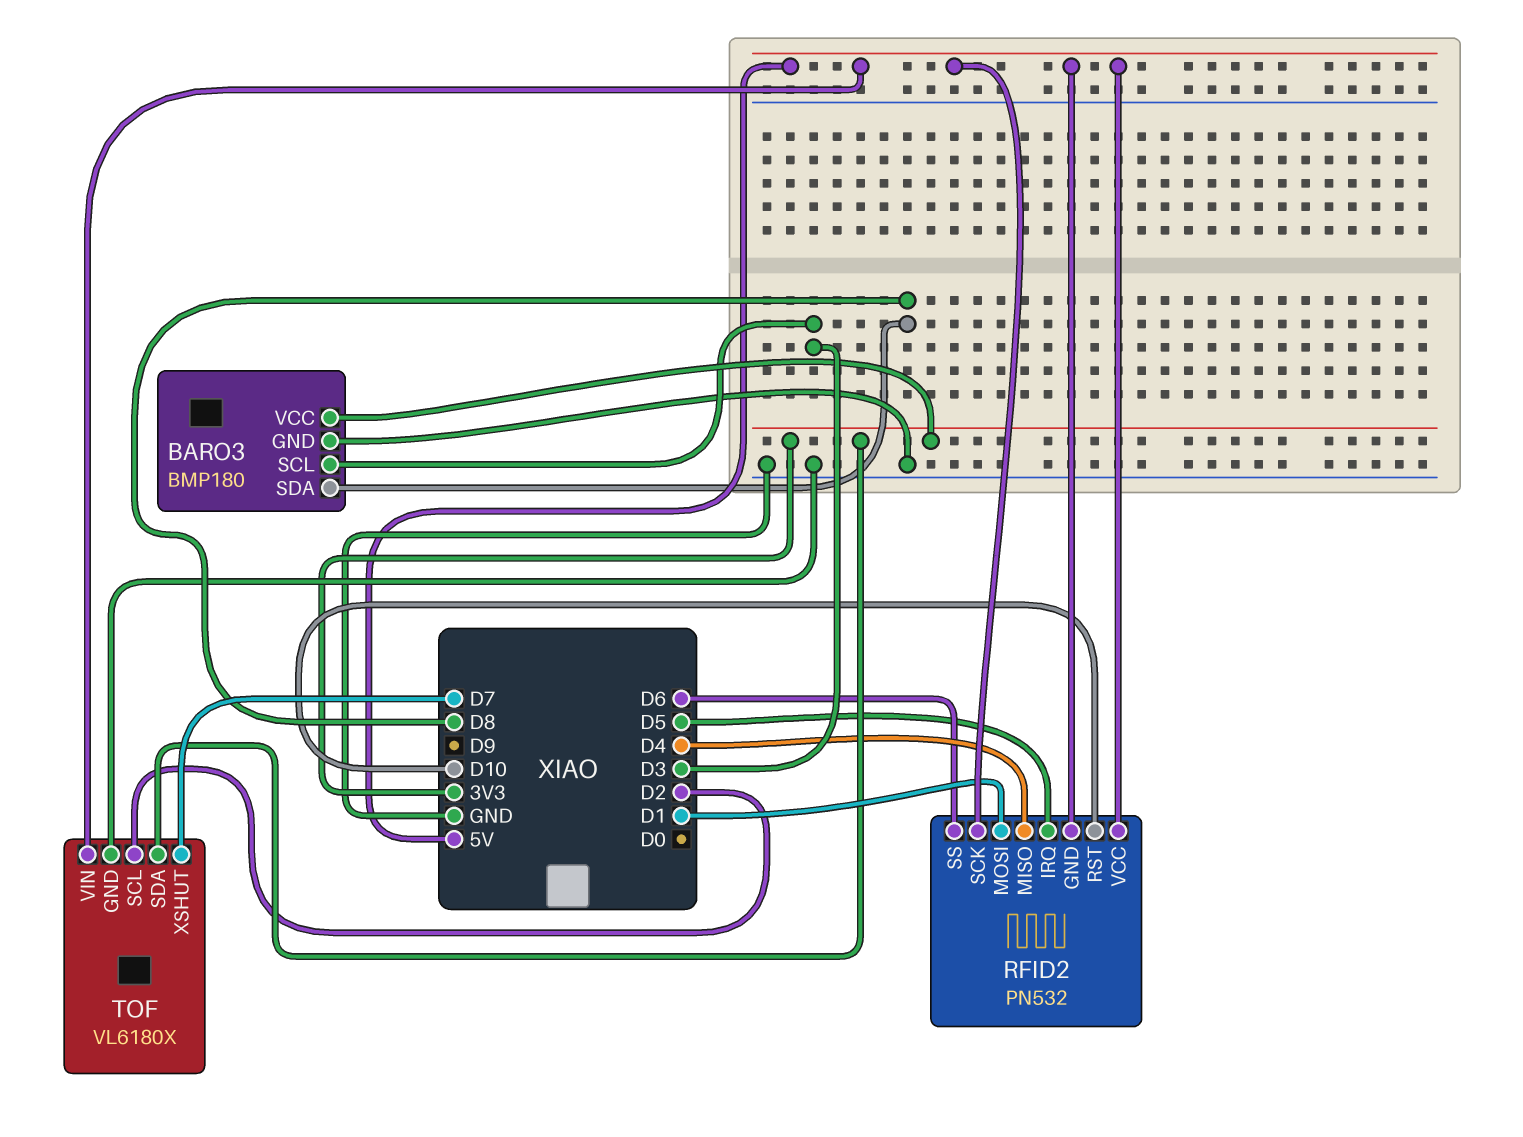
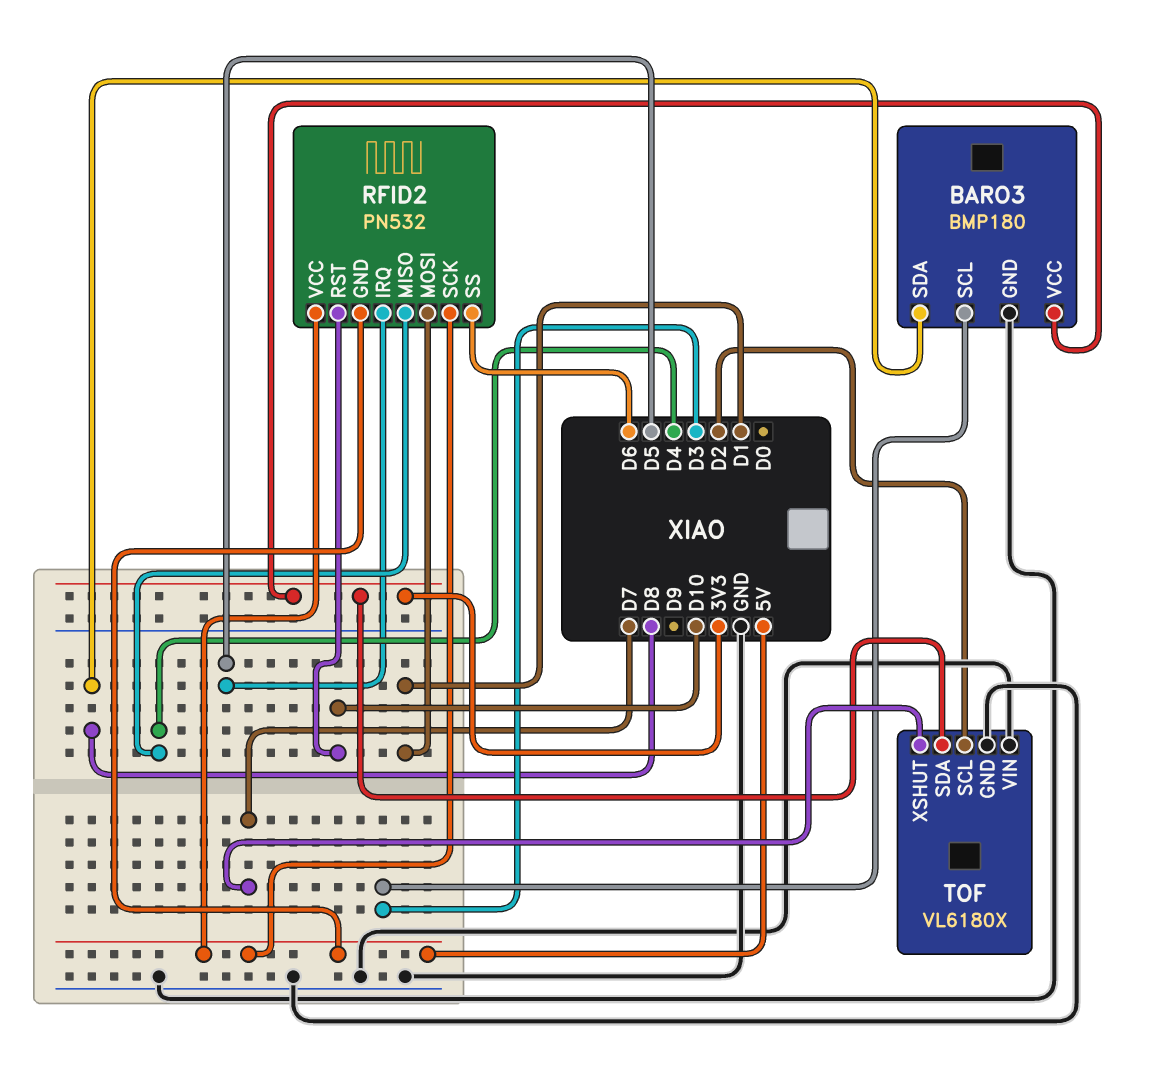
TOF pin VIN: 5V -> GND

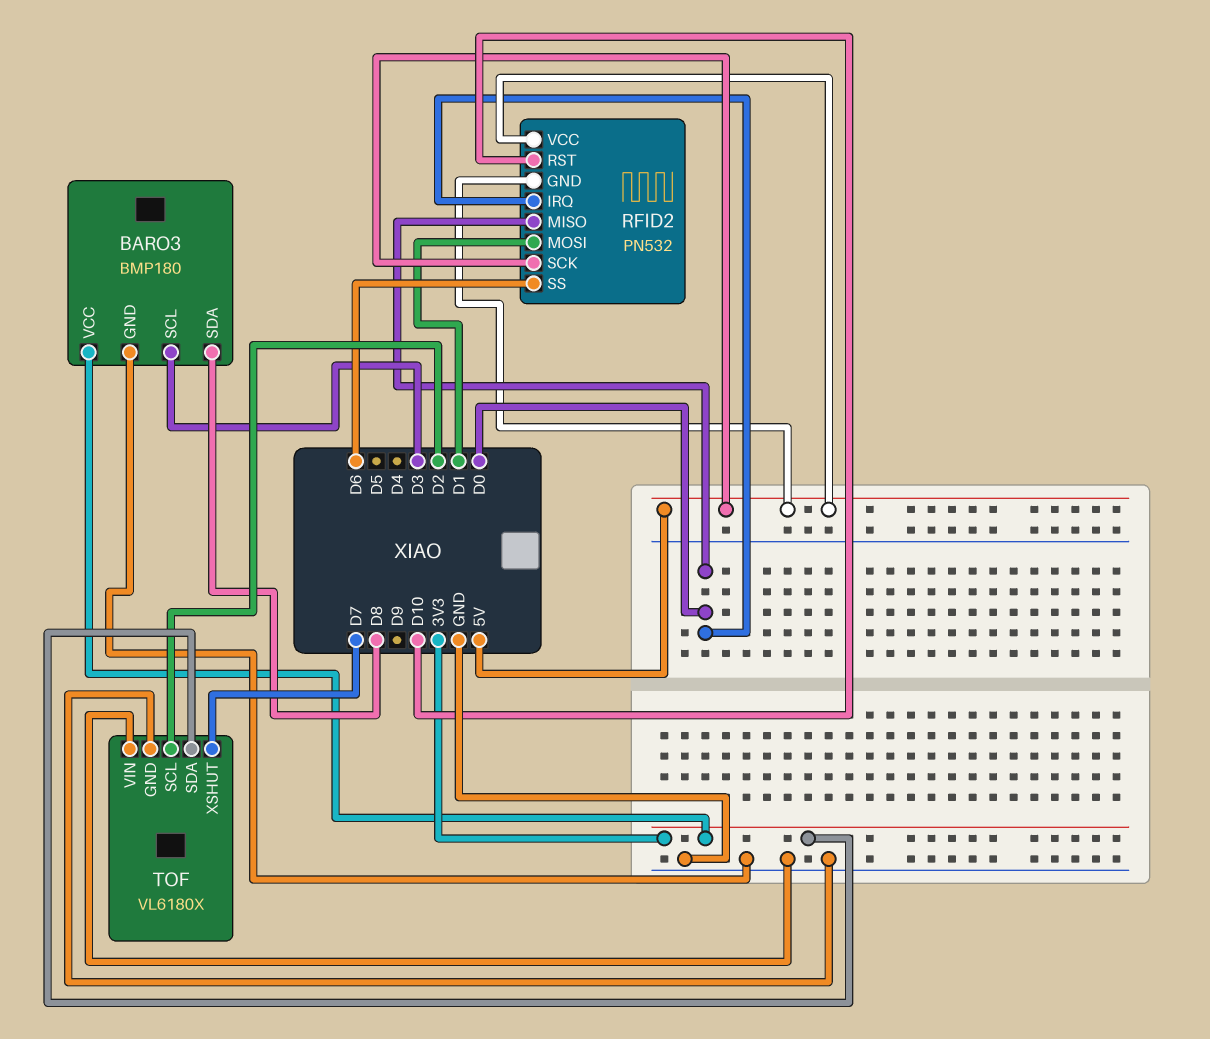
RFID2 pin IRQ: D5 -> D0
RFID2 pin MISO: D4 -> D0

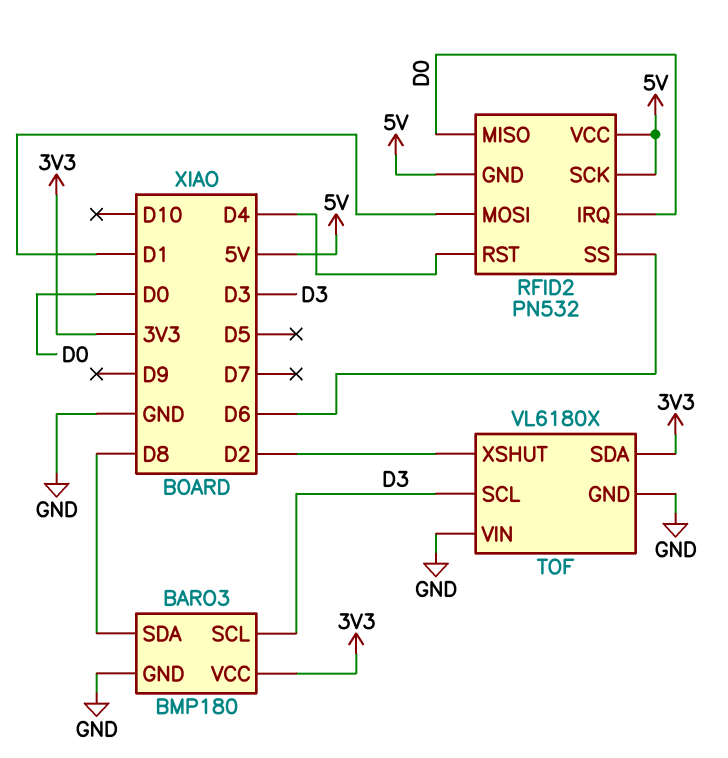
RFID2 pin RST: D10 -> D4
TOF pin SCL: D2 -> D3
TOF pin XSHUT: D7 -> D2

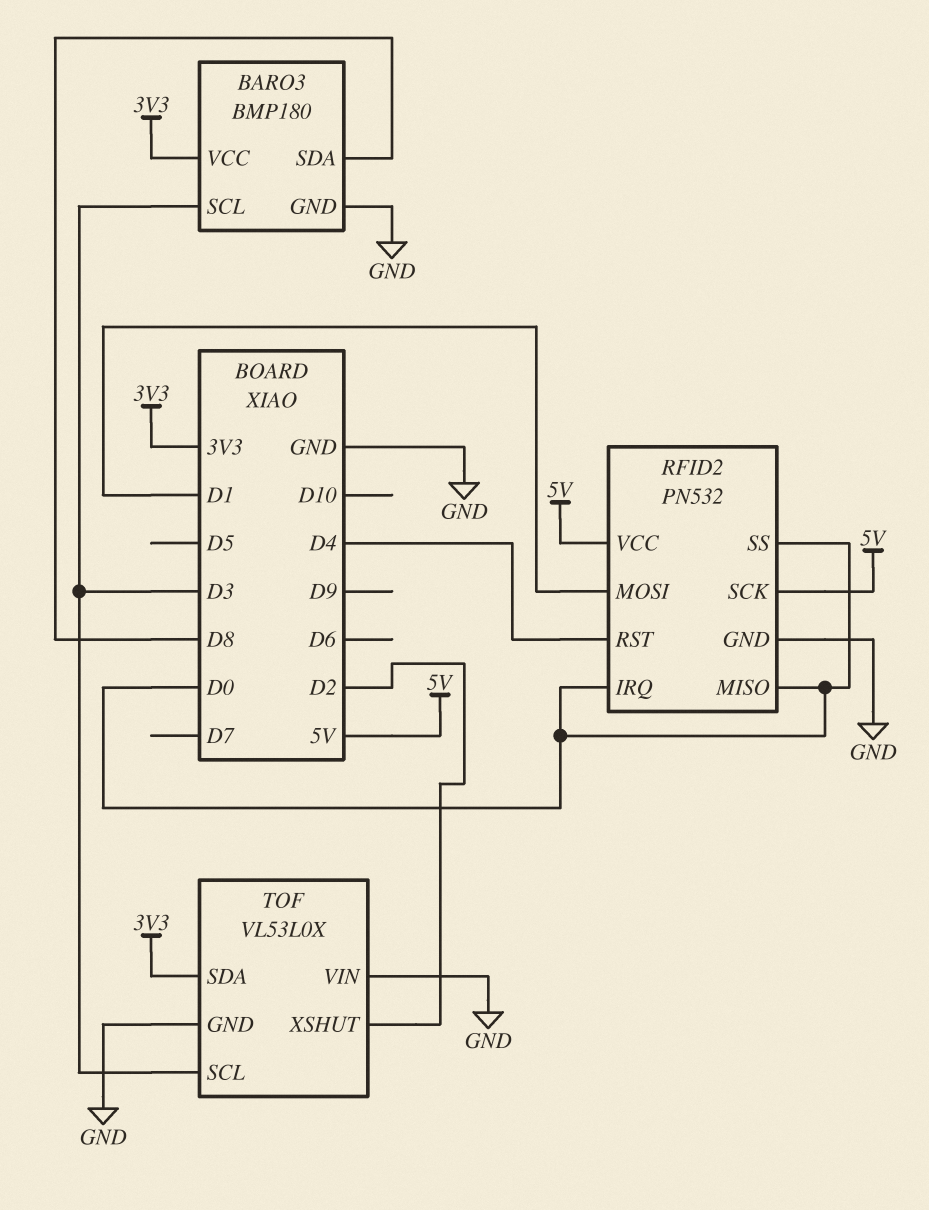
RFID2 pin GND: 5V -> GND
RFID2 pin SS: D6 -> D0
TOF: VL6180X -> VL53L0X

